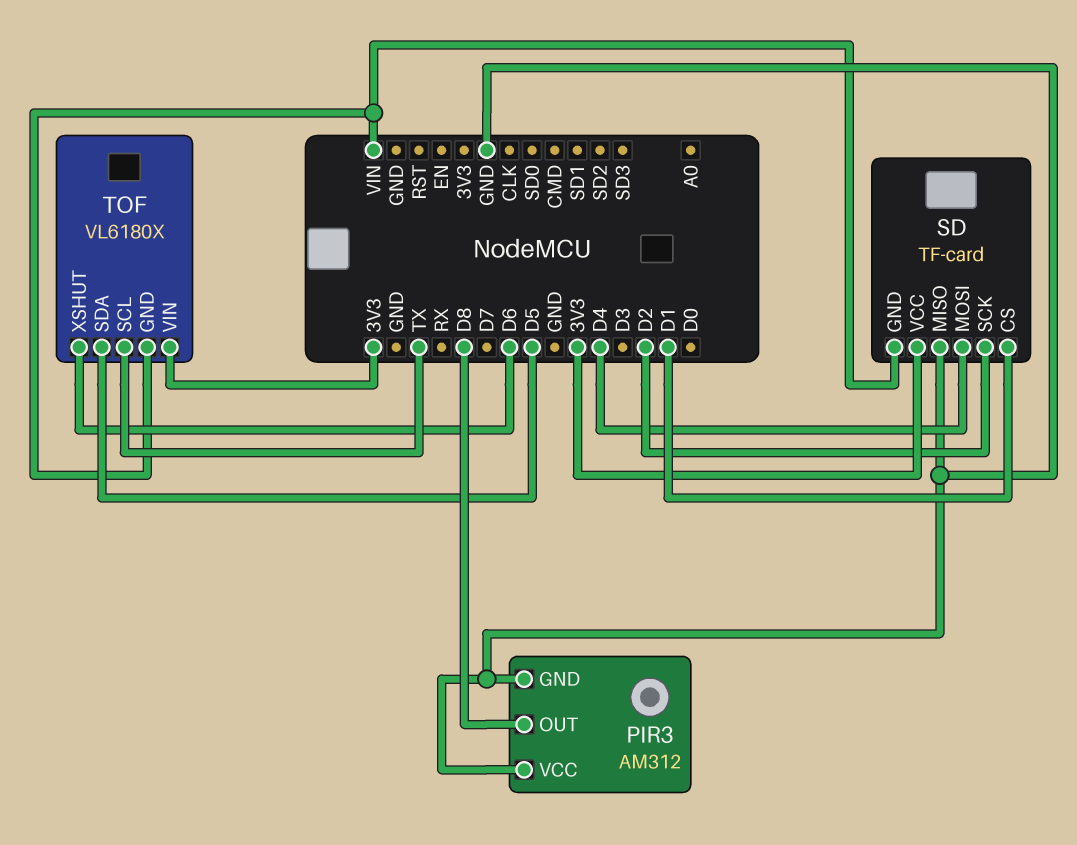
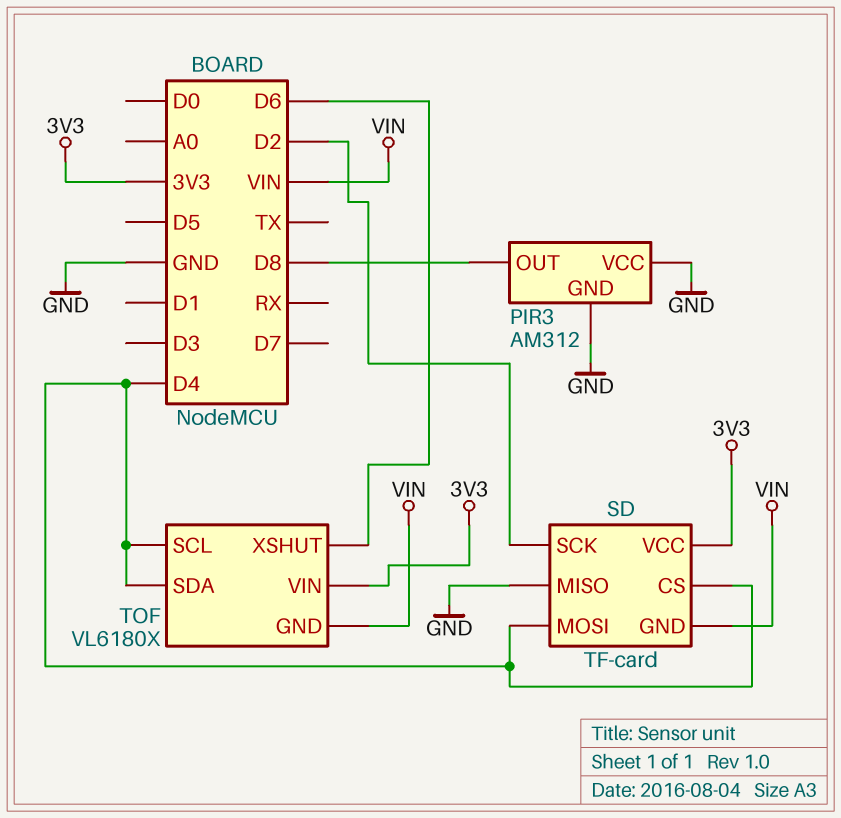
SD pin CS: D1 -> D4
TOF pin SCL: TX -> D4
TOF pin SDA: D5 -> D4

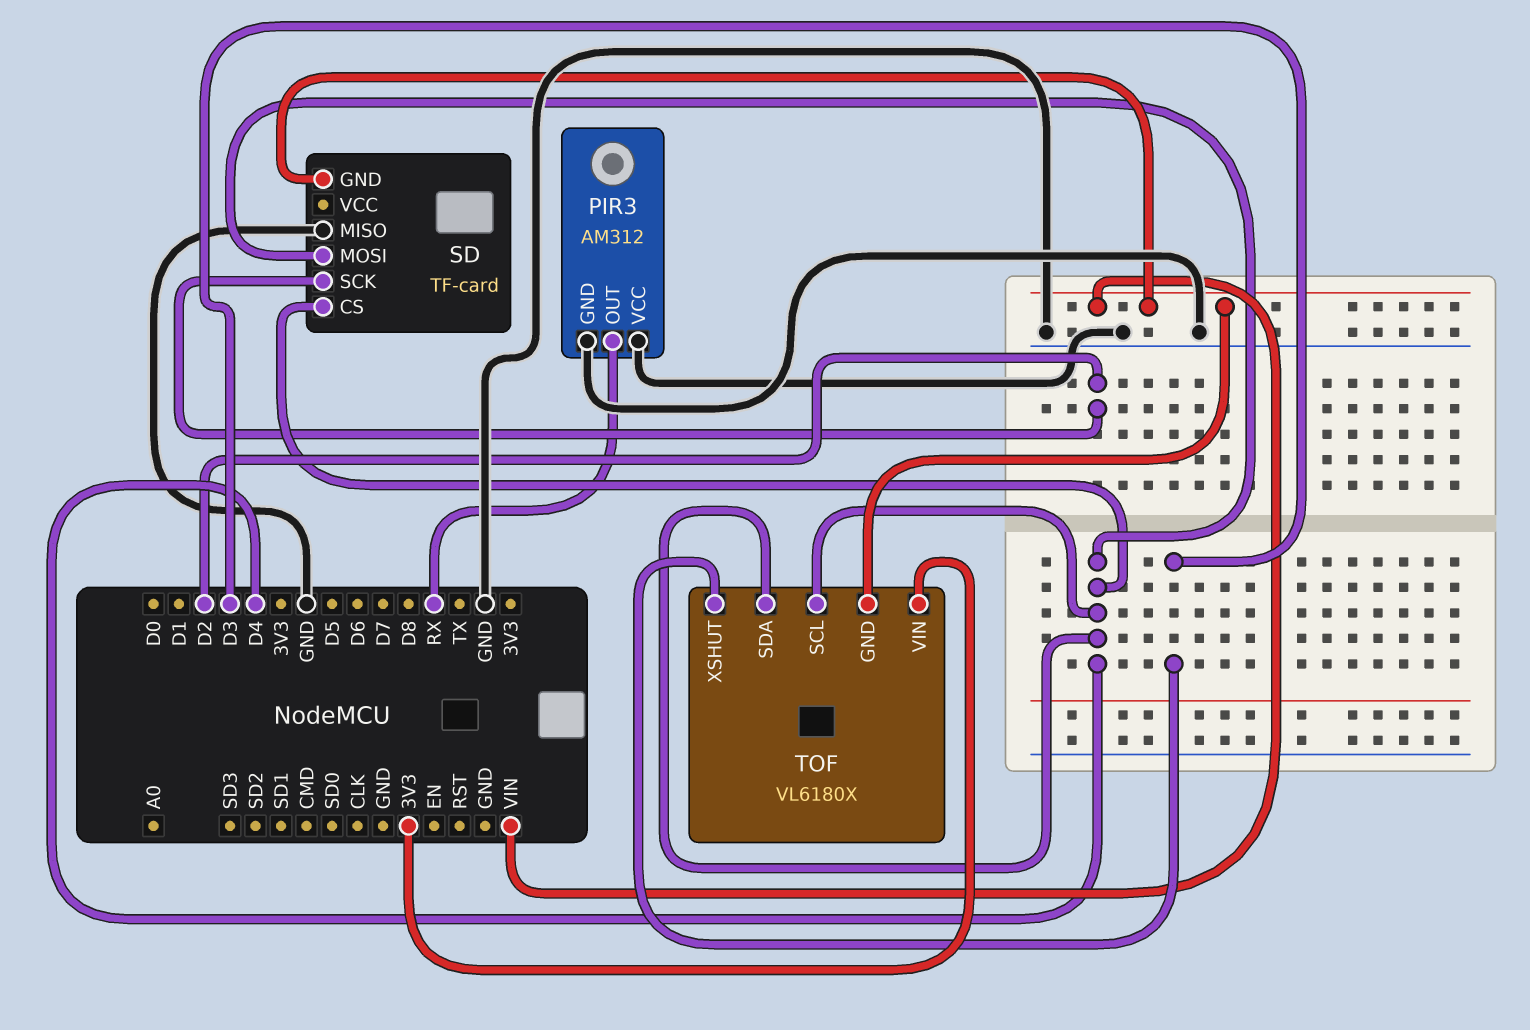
PIR3 pin OUT: D8 -> RX
SD pin VCC: 3V3 -> none
TOF pin XSHUT: D6 -> D3

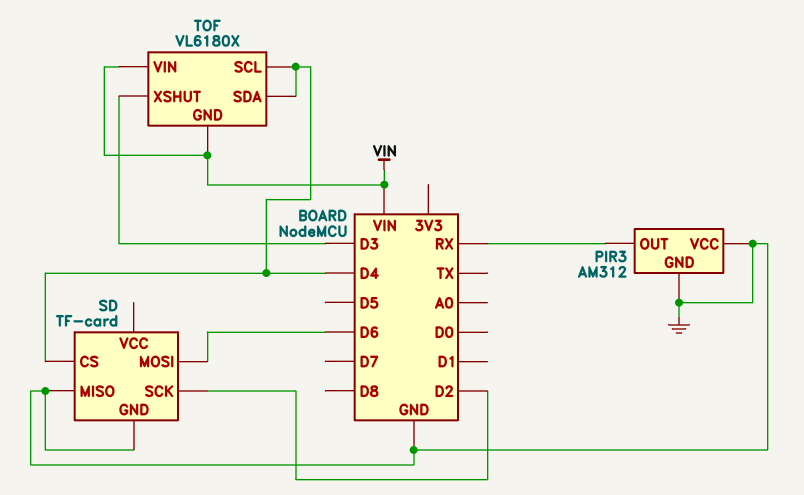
SD pin GND: VIN -> GND
SD pin MOSI: D4 -> D6
TOF pin VIN: 3V3 -> VIN

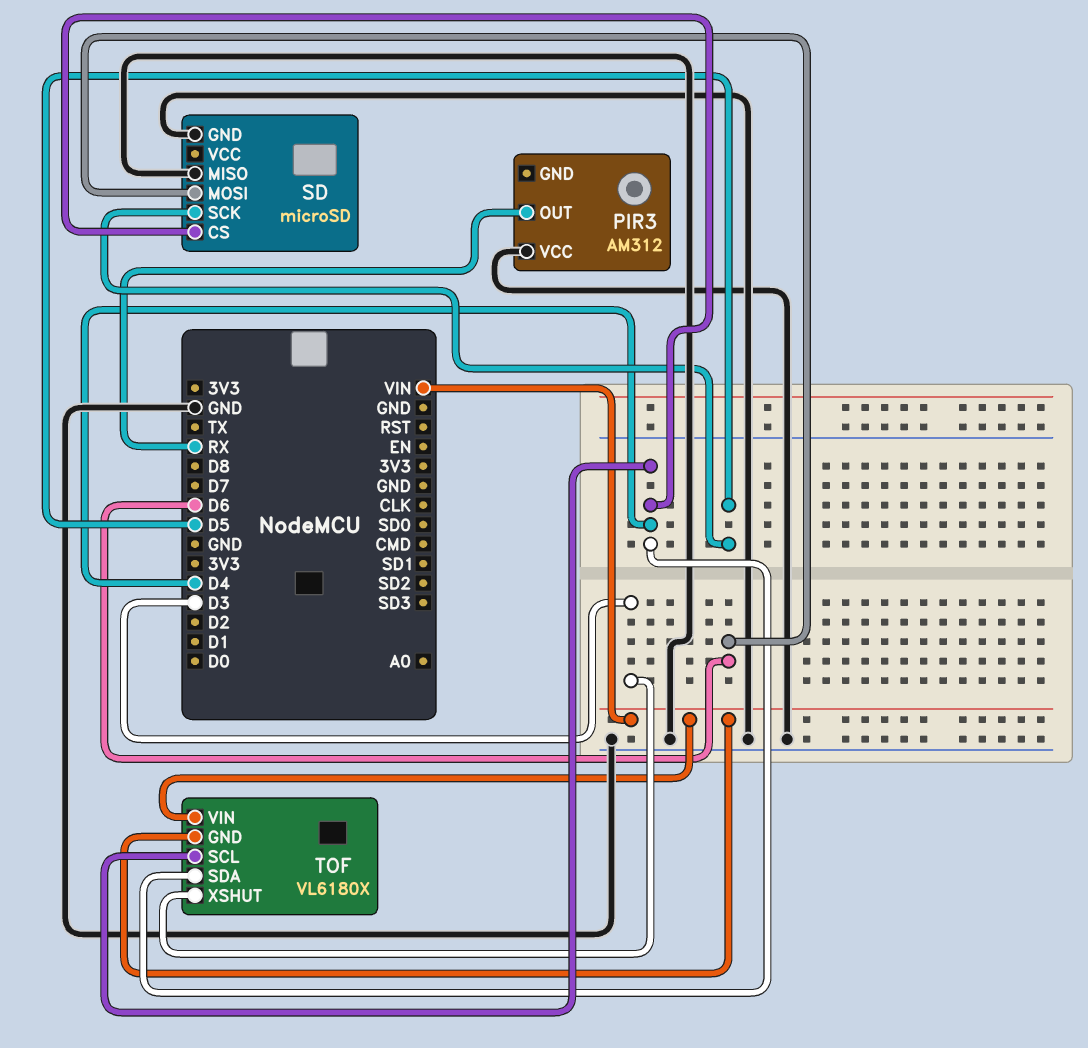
PIR3 pin GND: GND -> none
SD: TF-card -> microSD
SD pin SCK: D2 -> D5

